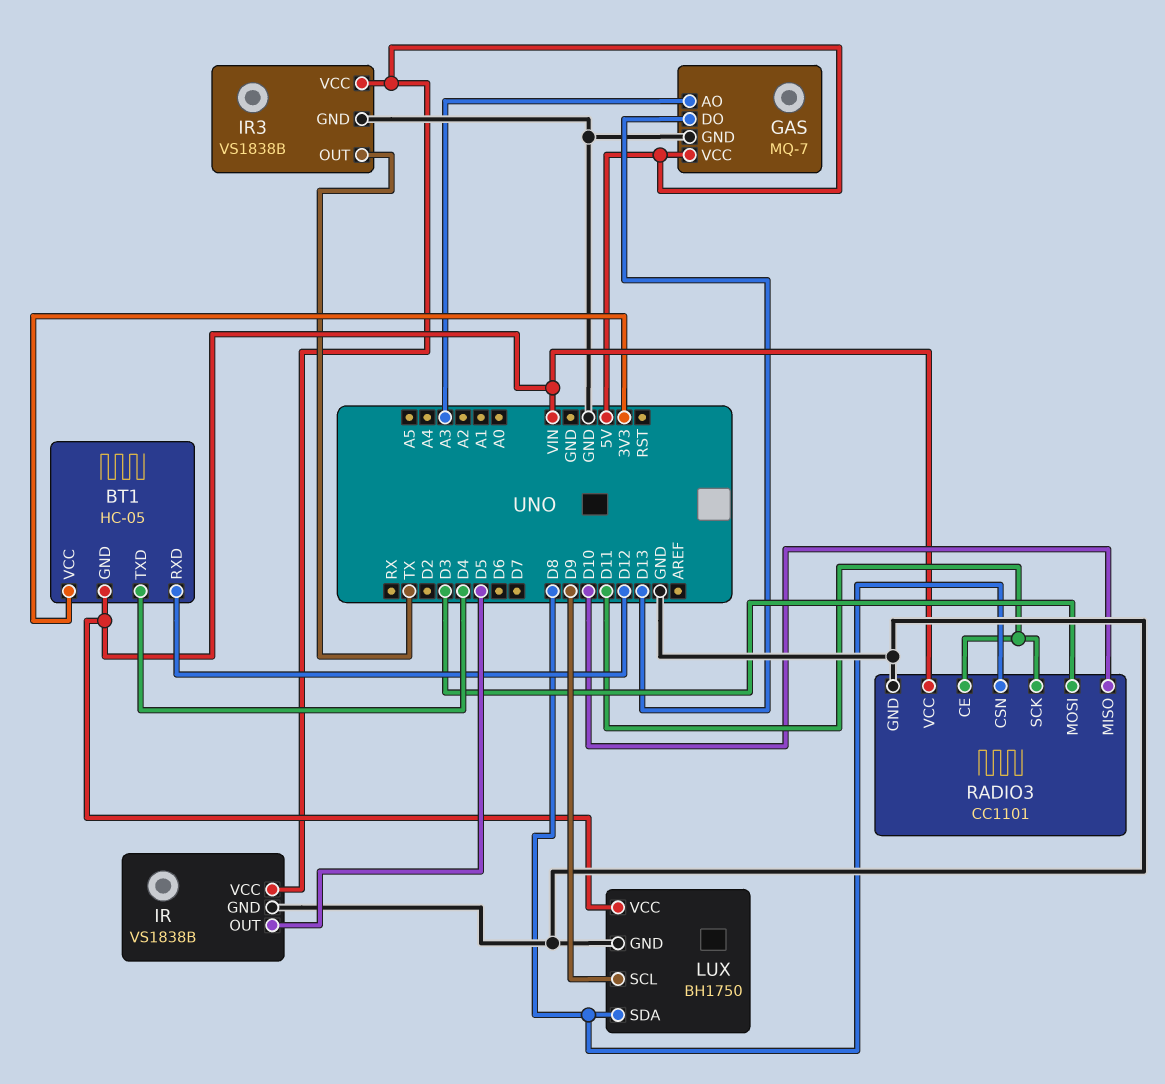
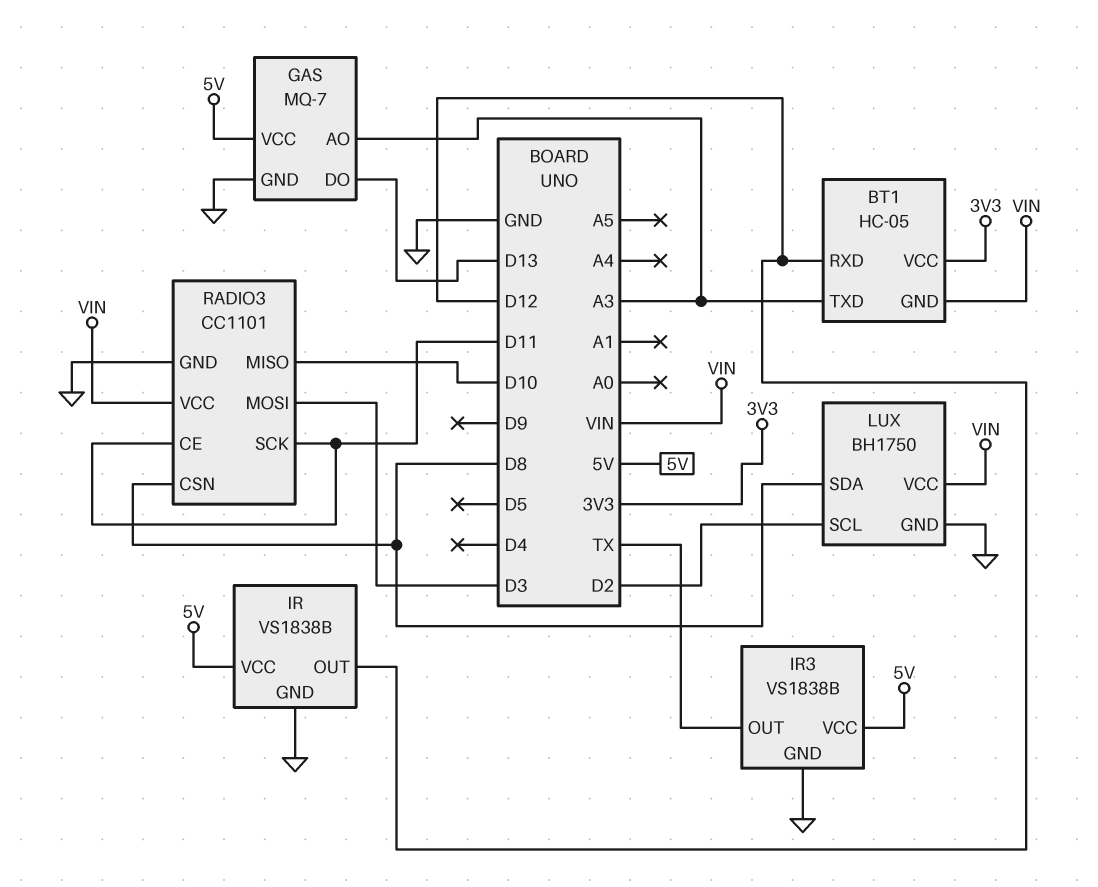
BT1 pin TXD: D4 -> A3
IR pin OUT: D5 -> D12
LUX pin SCL: D9 -> D2

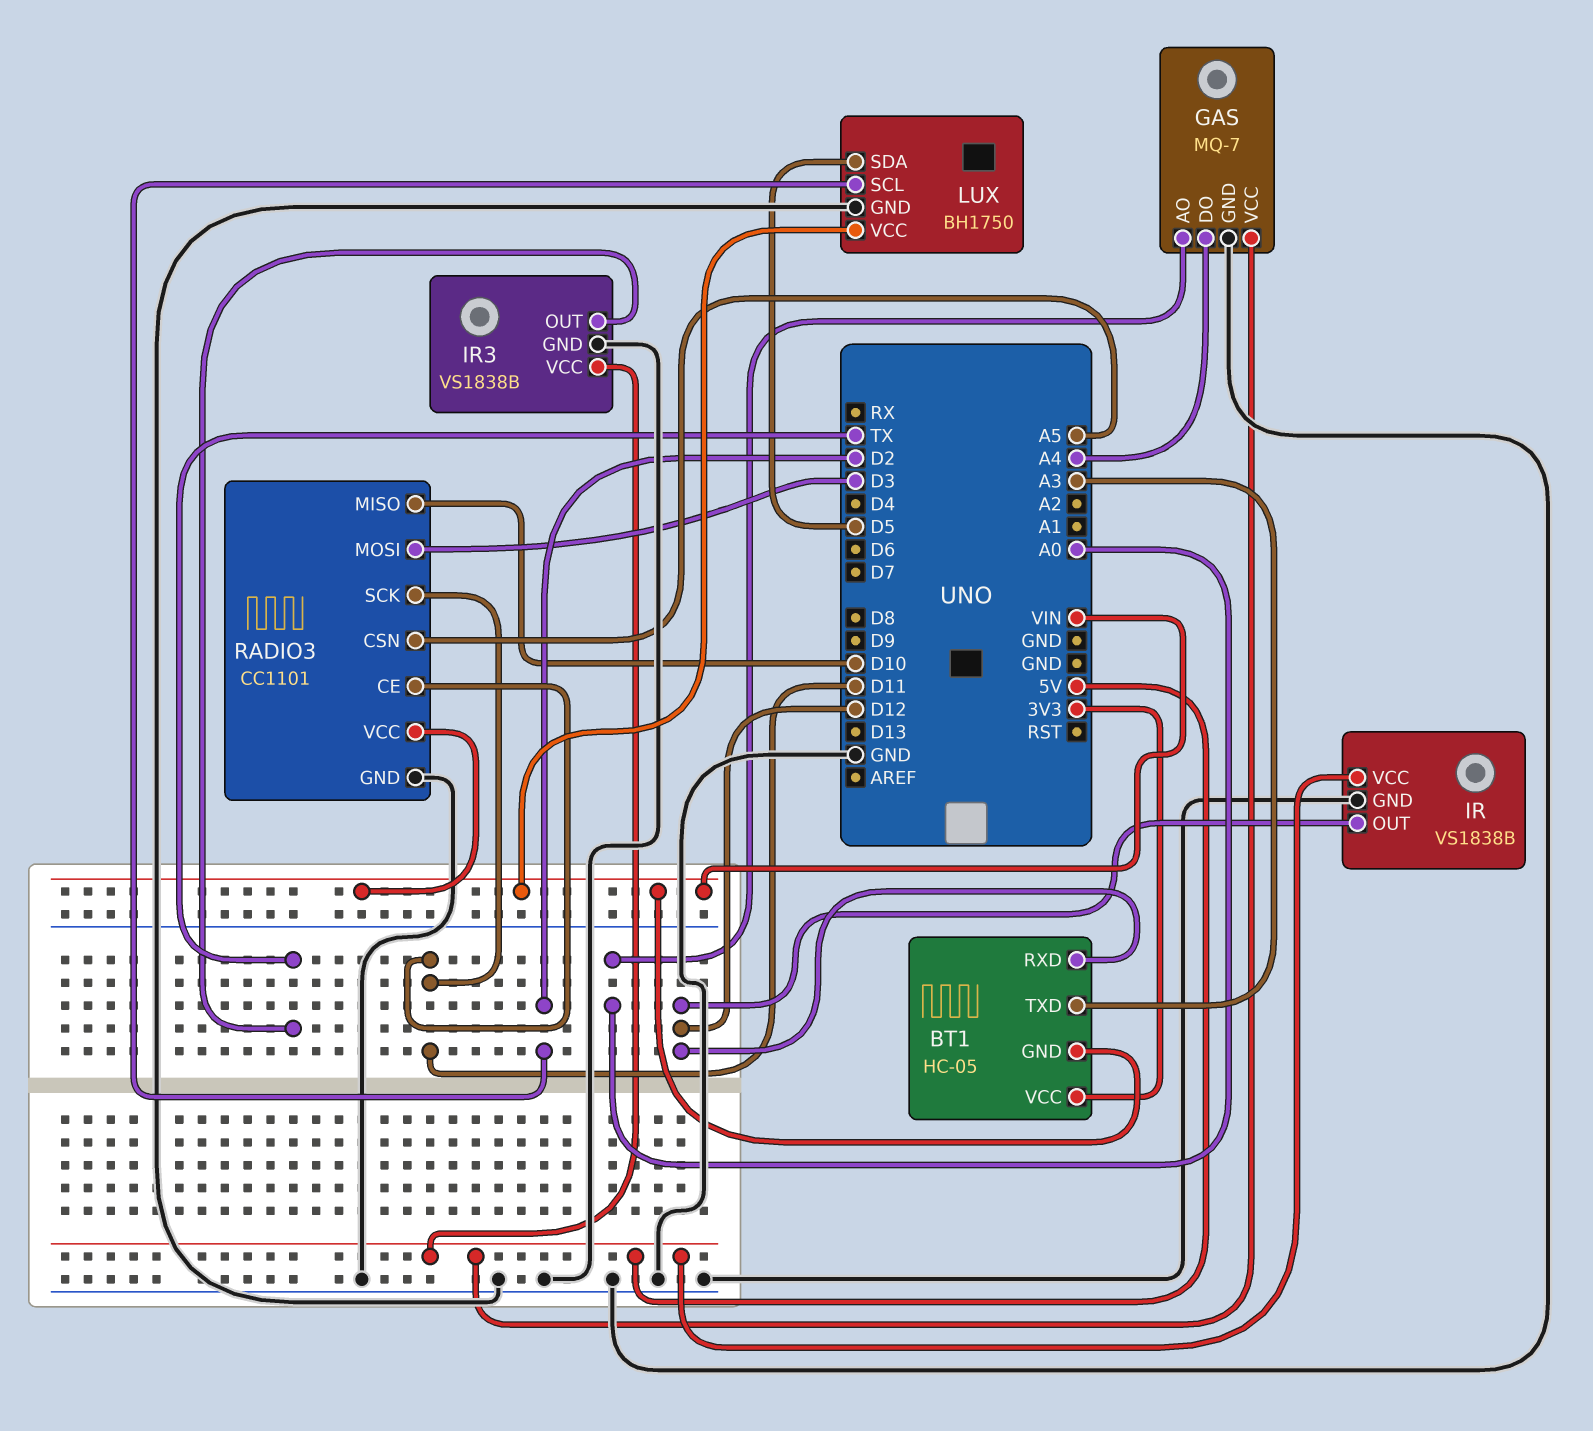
GAS pin AO: A3 -> A0
GAS pin DO: D13 -> A4
LUX pin SDA: D8 -> D5
RADIO3 pin CSN: D8 -> A5

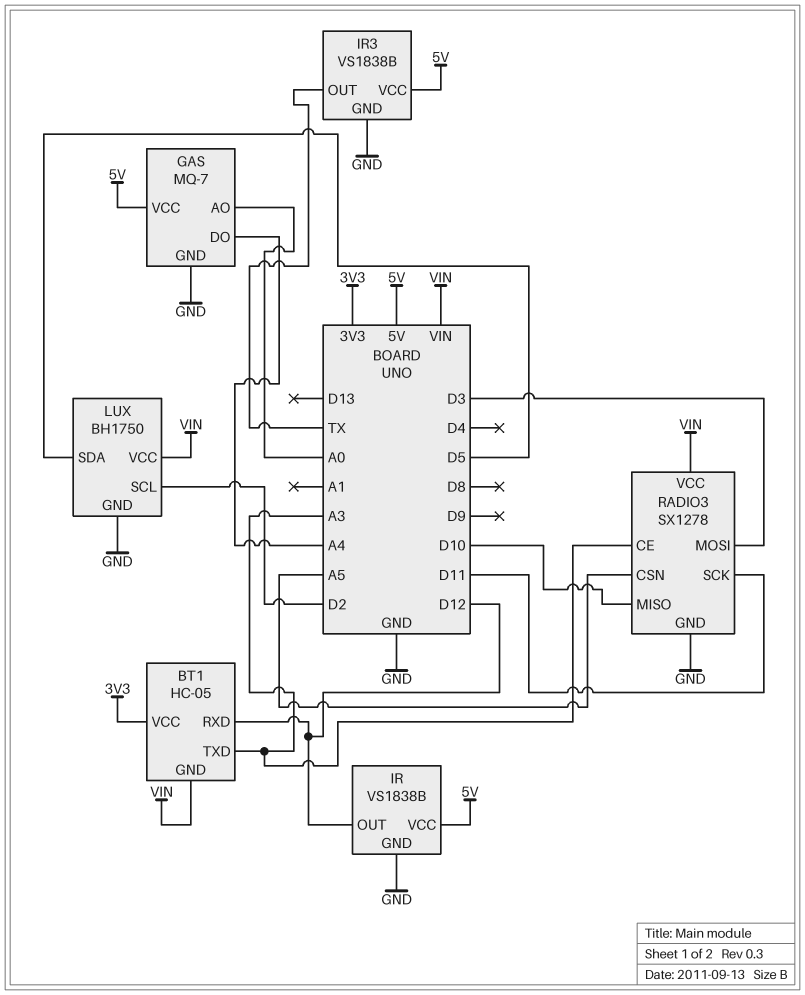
RADIO3: CC1101 -> SX1278
RADIO3 pin CE: D11 -> A3

